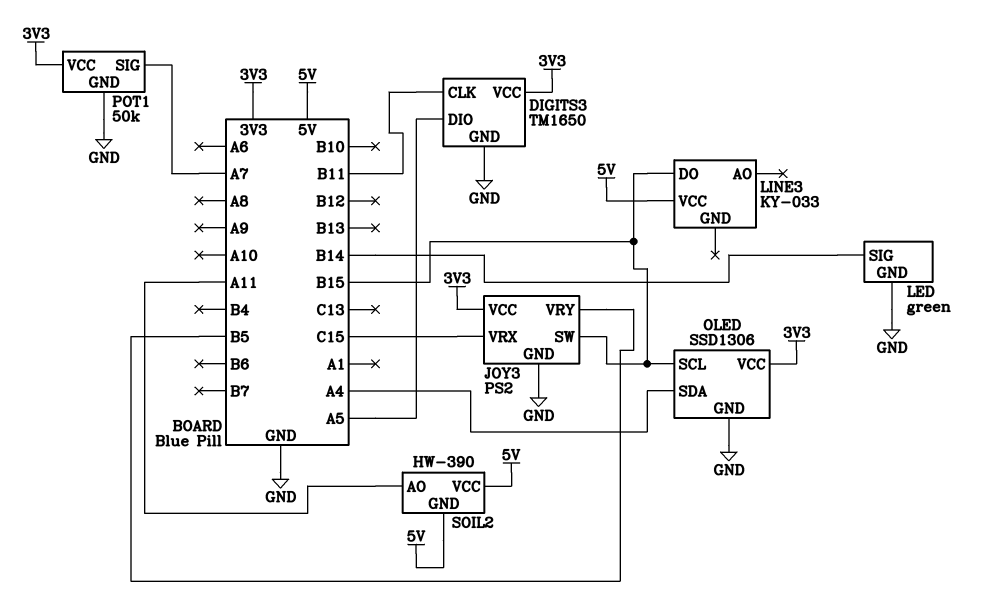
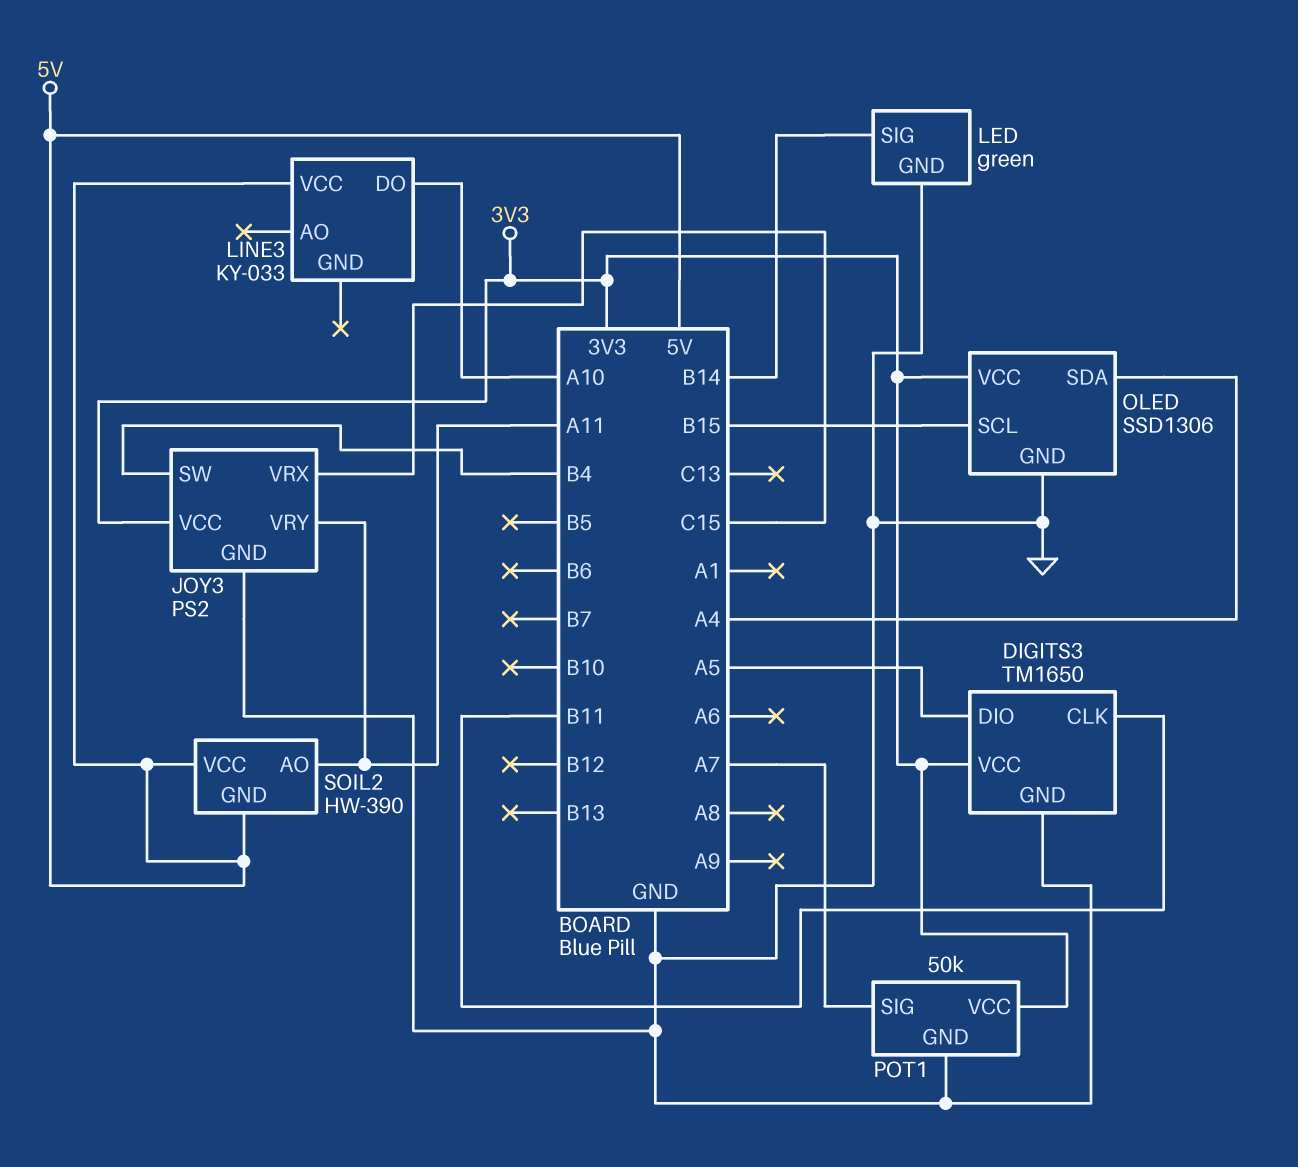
JOY3 pin SW: B15 -> B4
JOY3 pin VRY: B5 -> A11
LINE3 pin DO: B15 -> A10

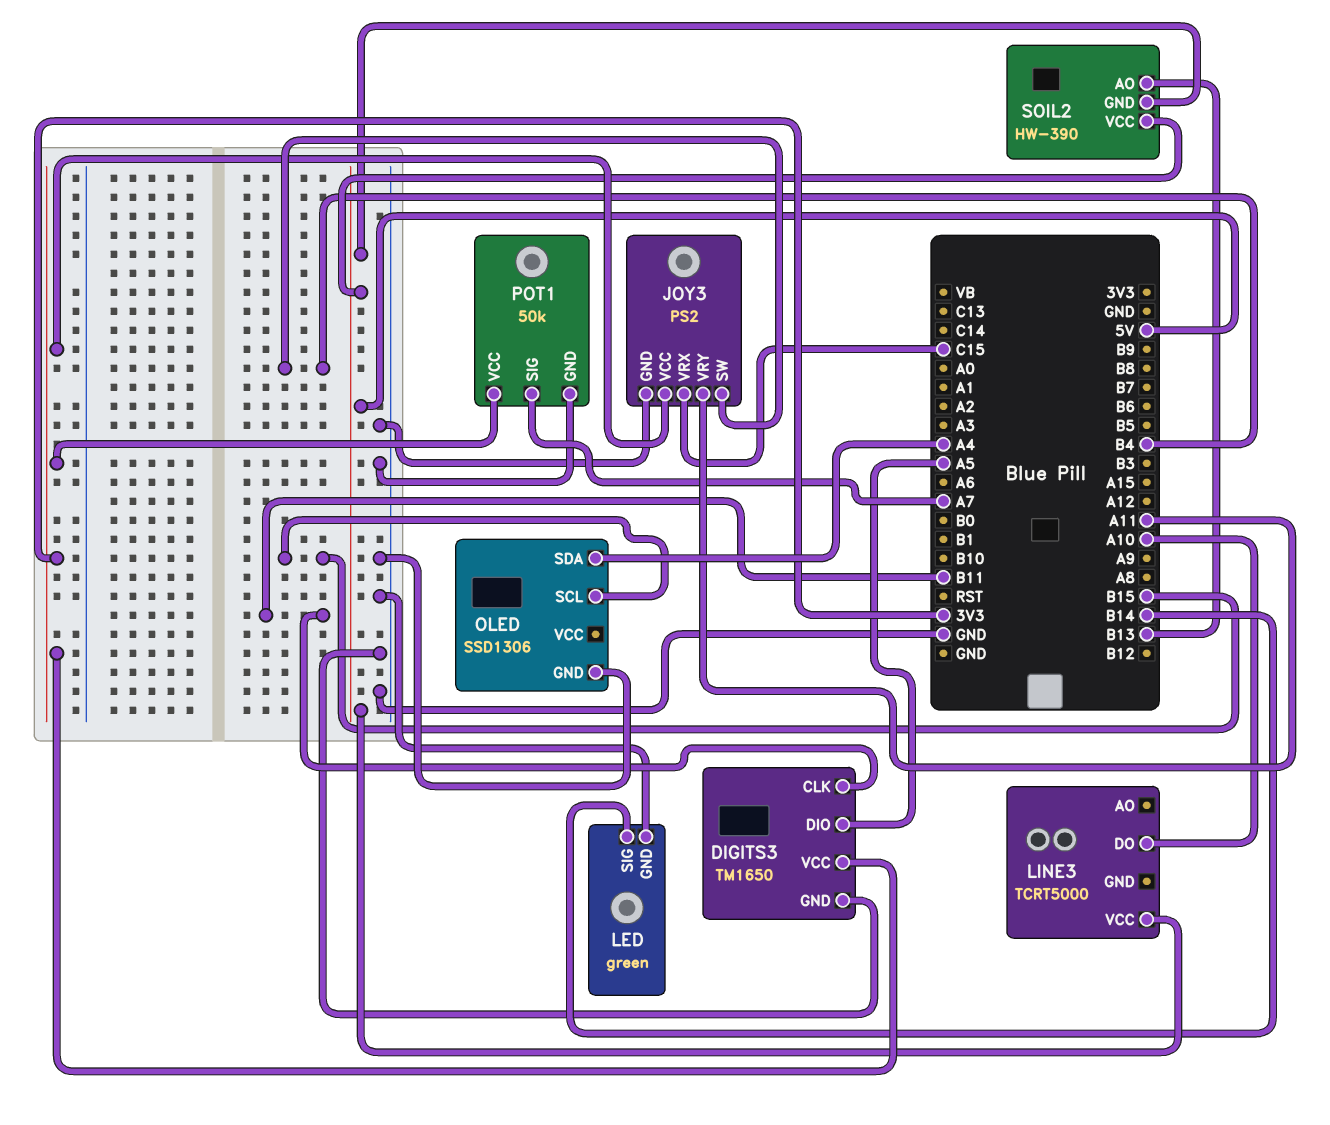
LINE3: KY-033 -> TCRT5000
OLED pin VCC: 3V3 -> none
SOIL2 pin AO: A11 -> B13

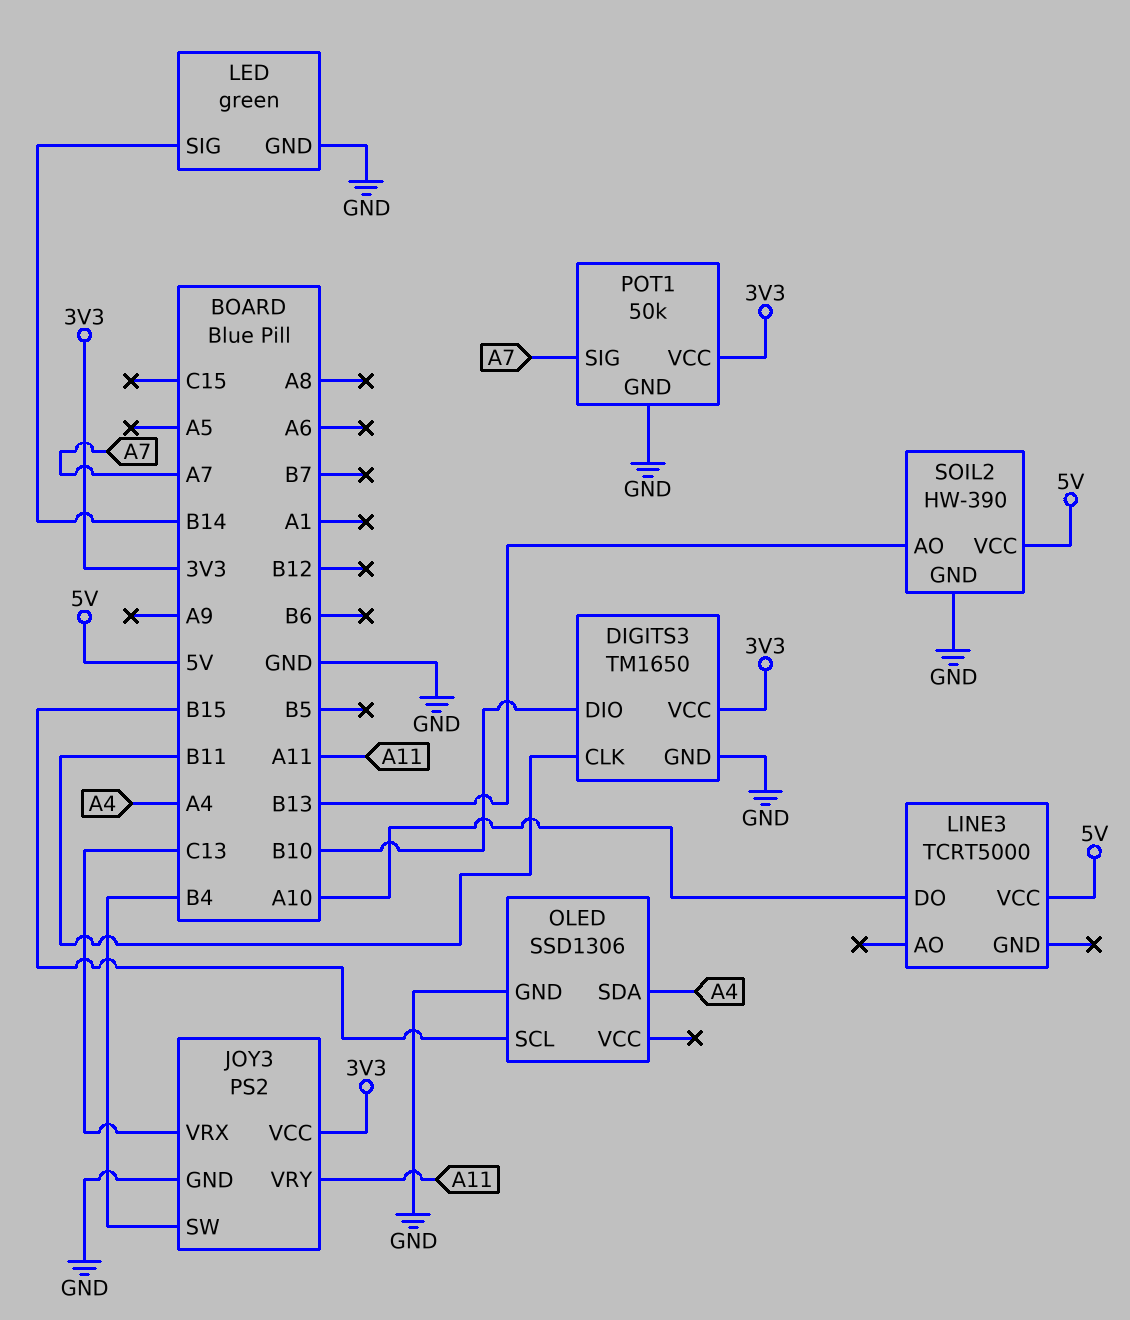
DIGITS3 pin DIO: A5 -> B10
JOY3 pin VRX: C15 -> C13
SOIL2 pin GND: 5V -> GND

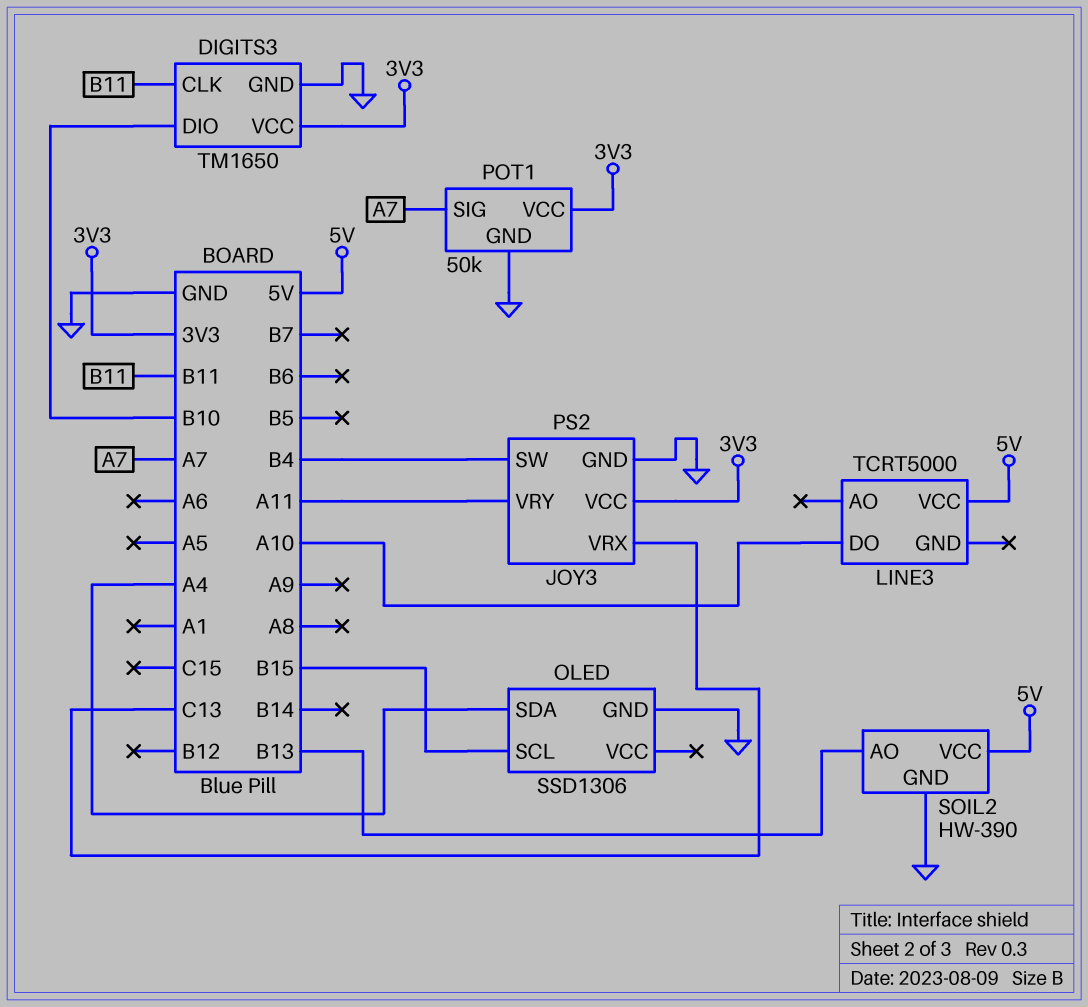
LED: green -> none
LED pin GND: GND -> none
LED pin SIG: B14 -> none

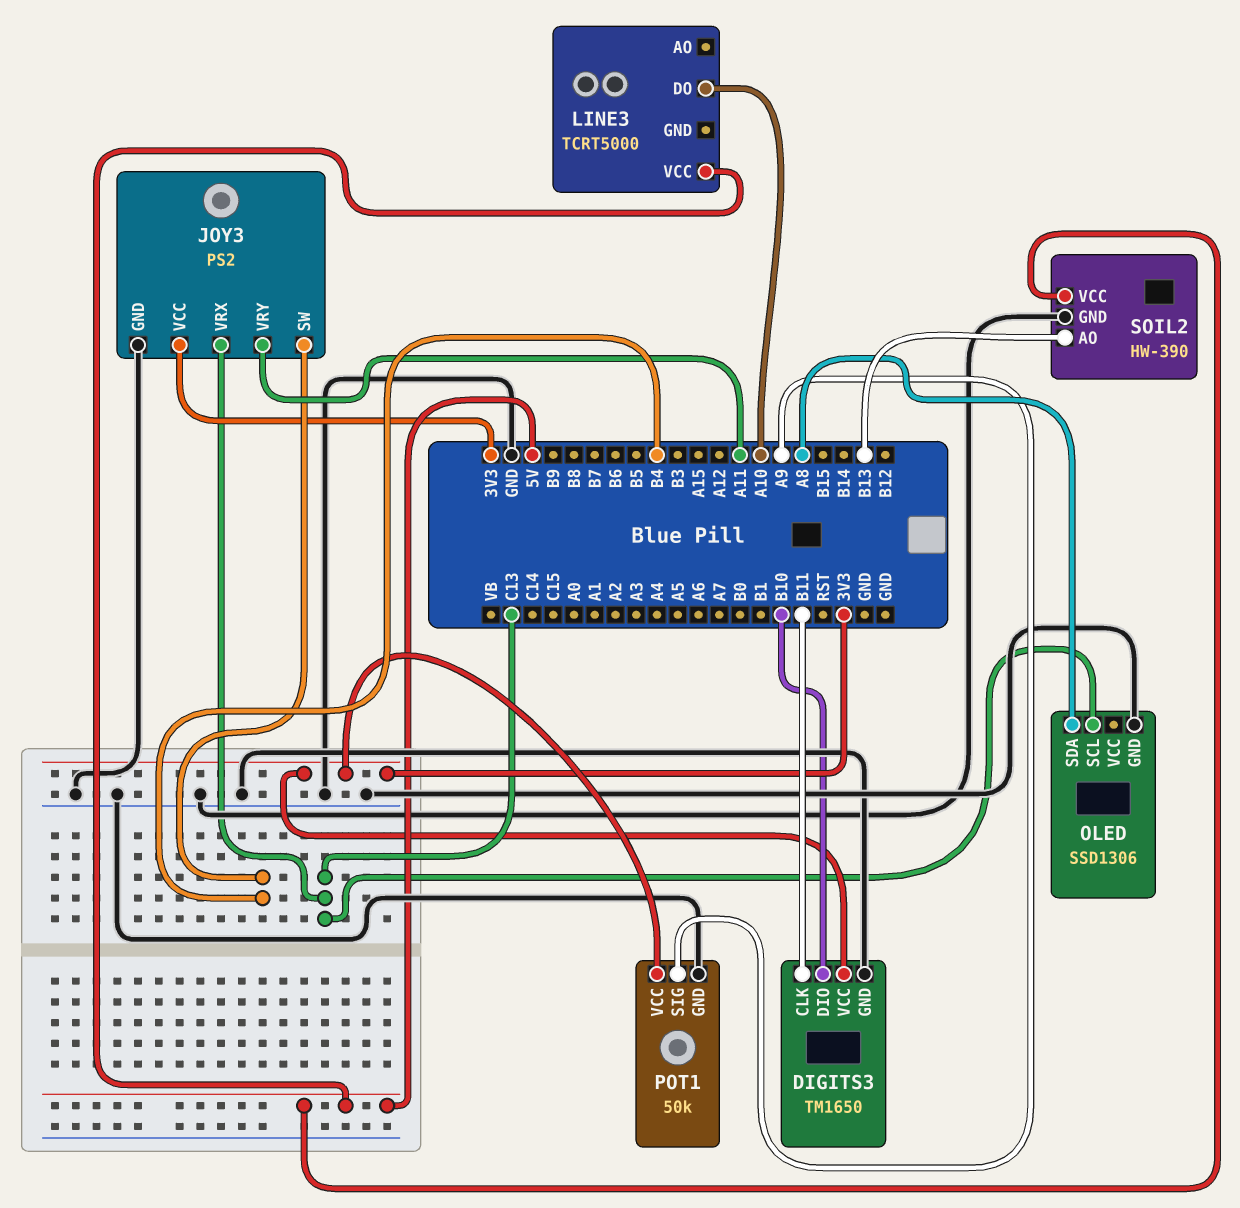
OLED pin SCL: B15 -> C13
OLED pin SDA: A4 -> A8
POT1 pin SIG: A7 -> A9

